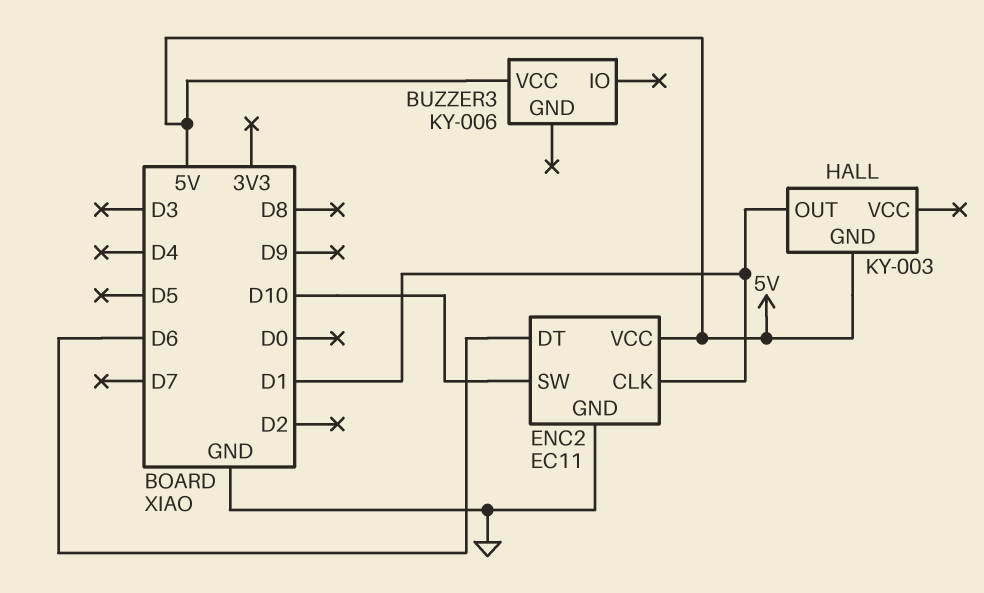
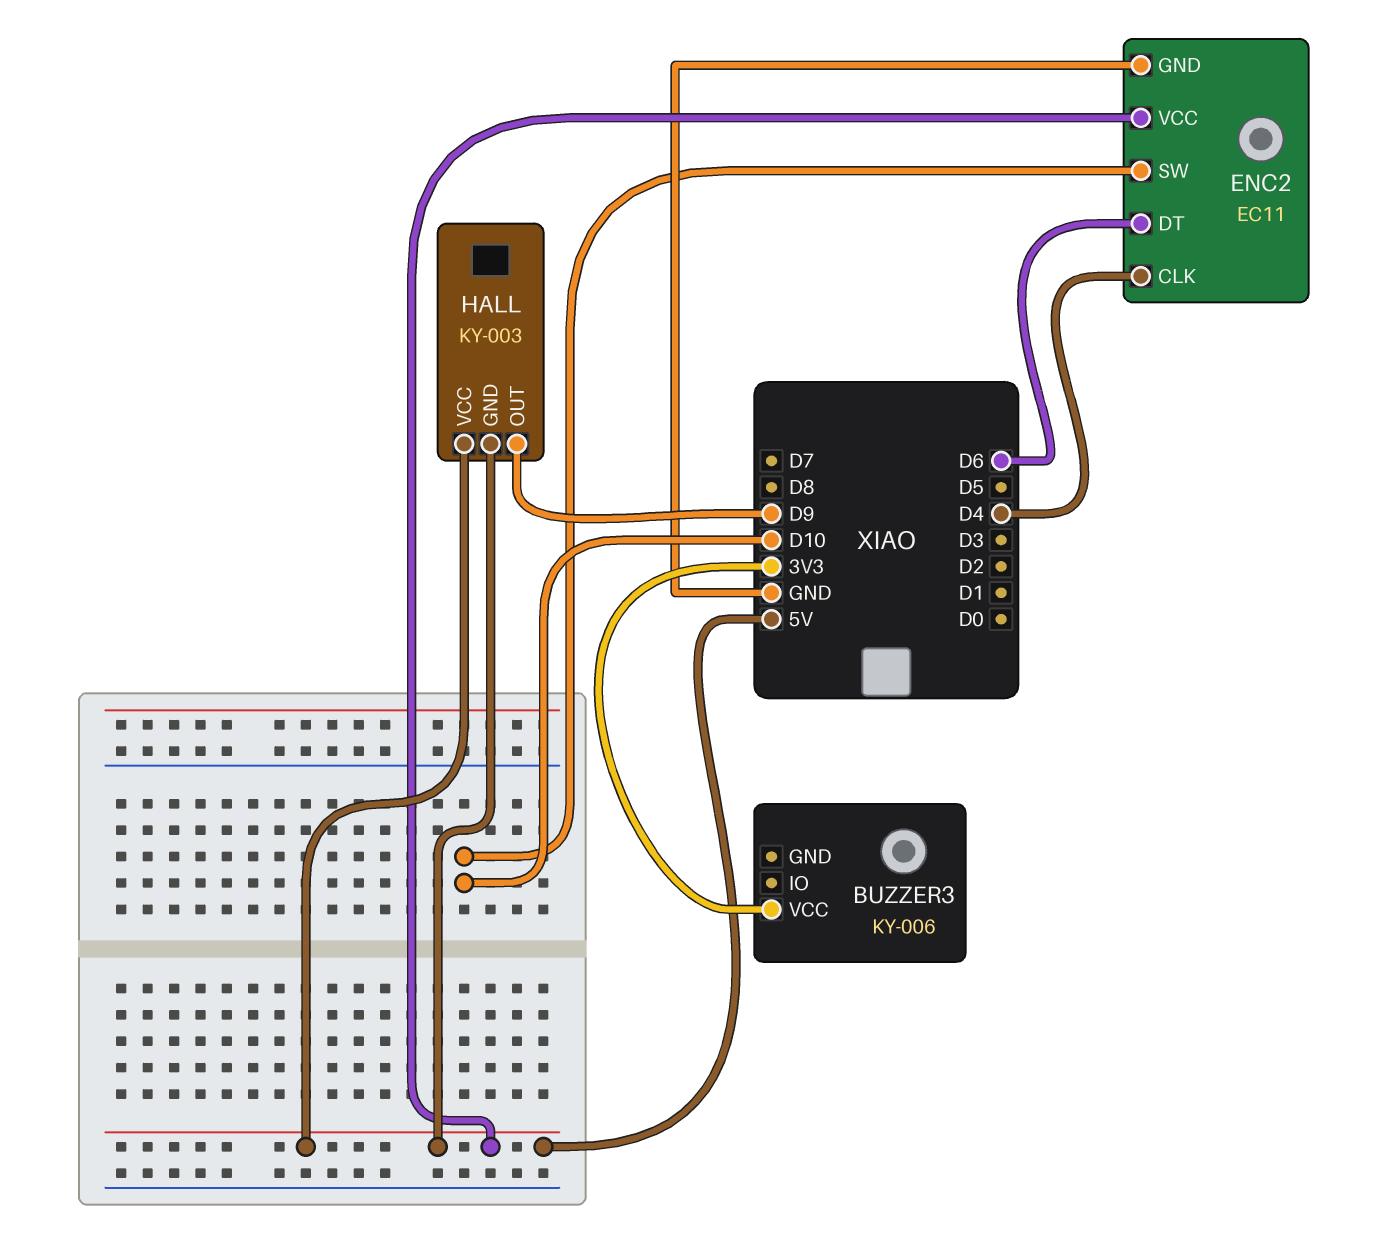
BUZZER3 pin VCC: 5V -> 3V3
ENC2 pin CLK: D1 -> D4
HALL pin OUT: D1 -> D9
HALL pin VCC: none -> 5V

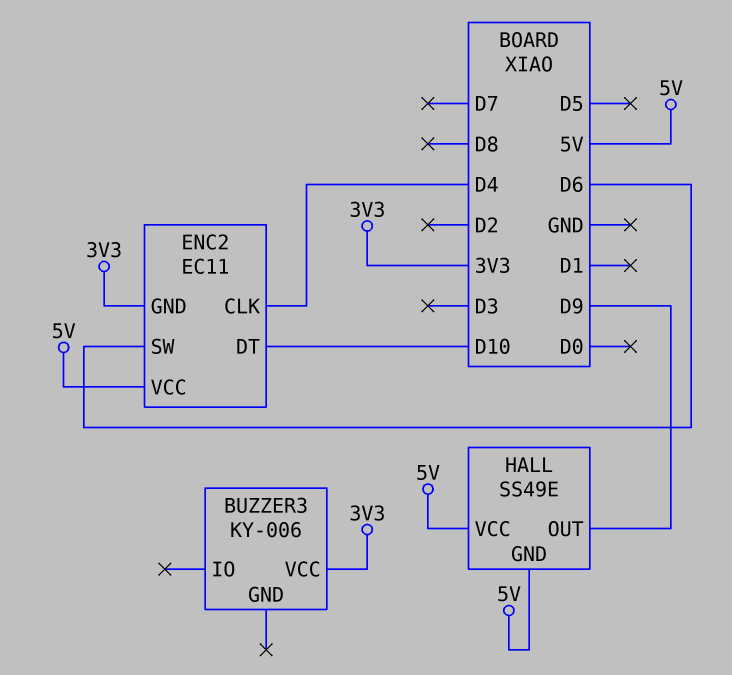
ENC2 pin DT: D6 -> D10
ENC2 pin GND: GND -> 3V3
ENC2 pin SW: D10 -> D6
HALL: KY-003 -> SS49E

